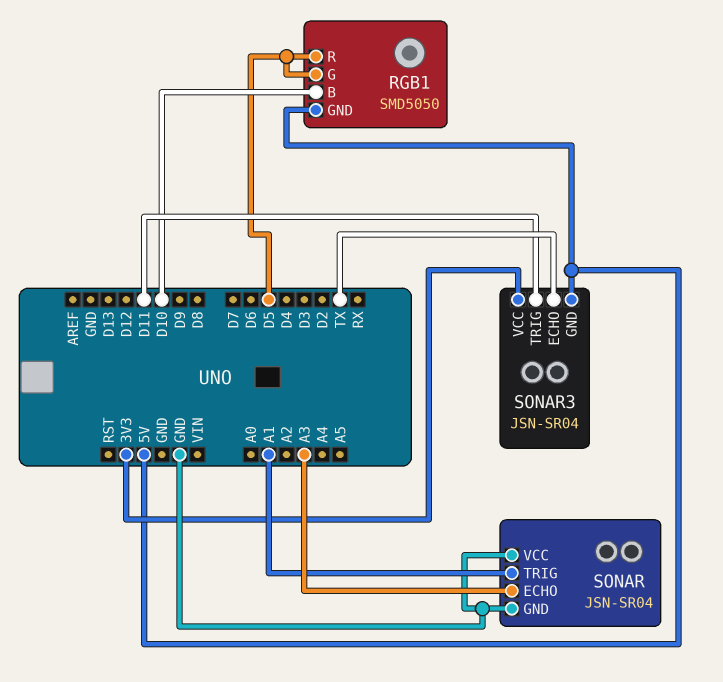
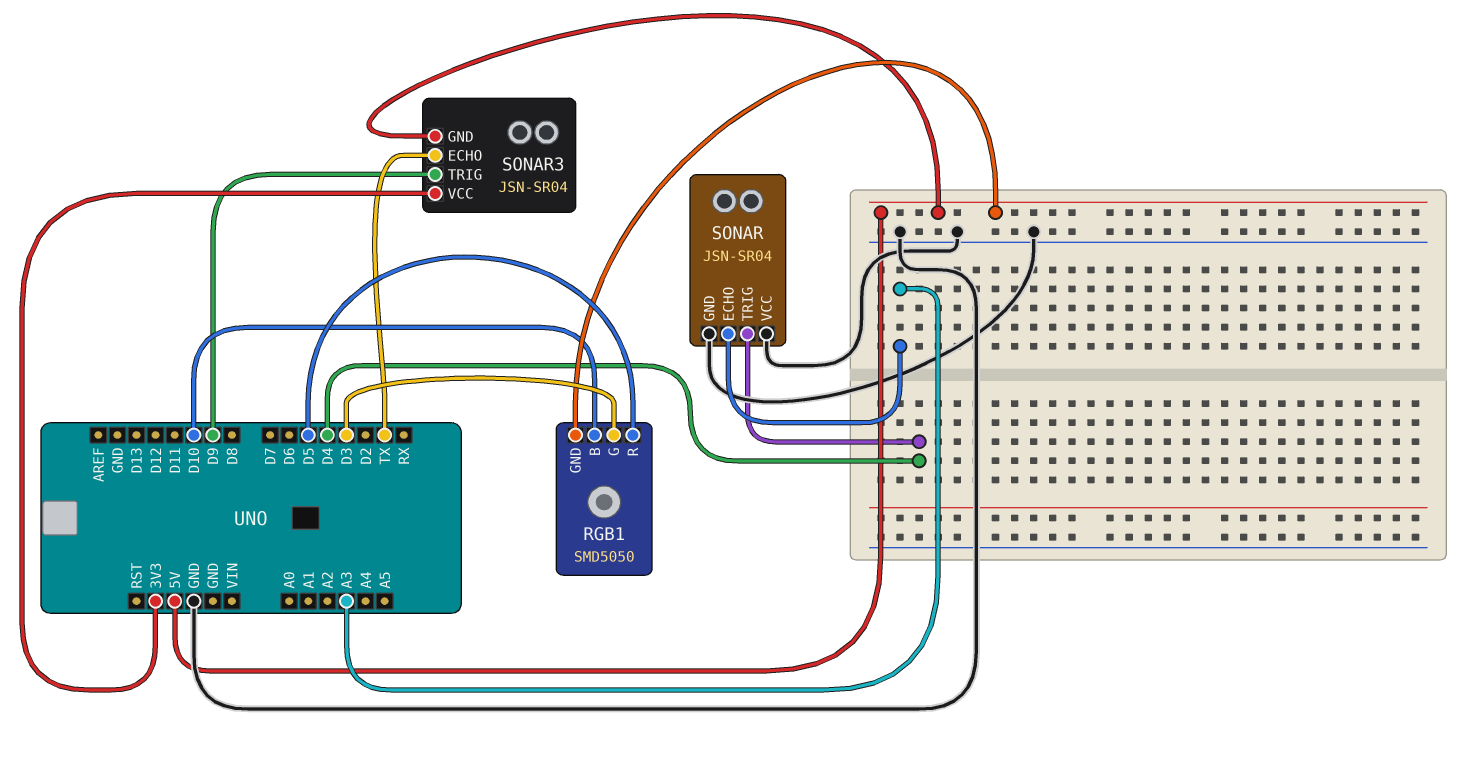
RGB1 pin G: D5 -> D3
SONAR pin TRIG: A1 -> D4
SONAR3 pin TRIG: D11 -> D9

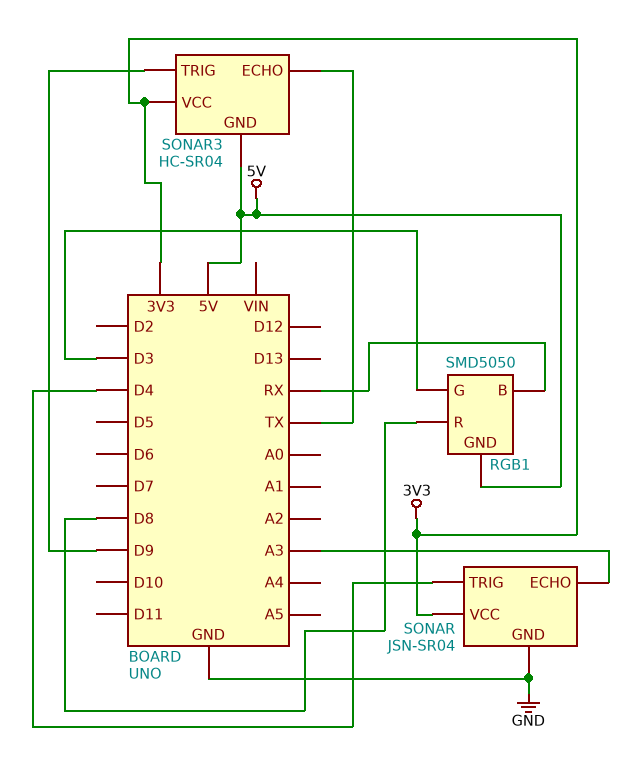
RGB1 pin B: D10 -> RX
RGB1 pin R: D5 -> D8
SONAR pin VCC: GND -> 3V3
SONAR3: JSN-SR04 -> HC-SR04

